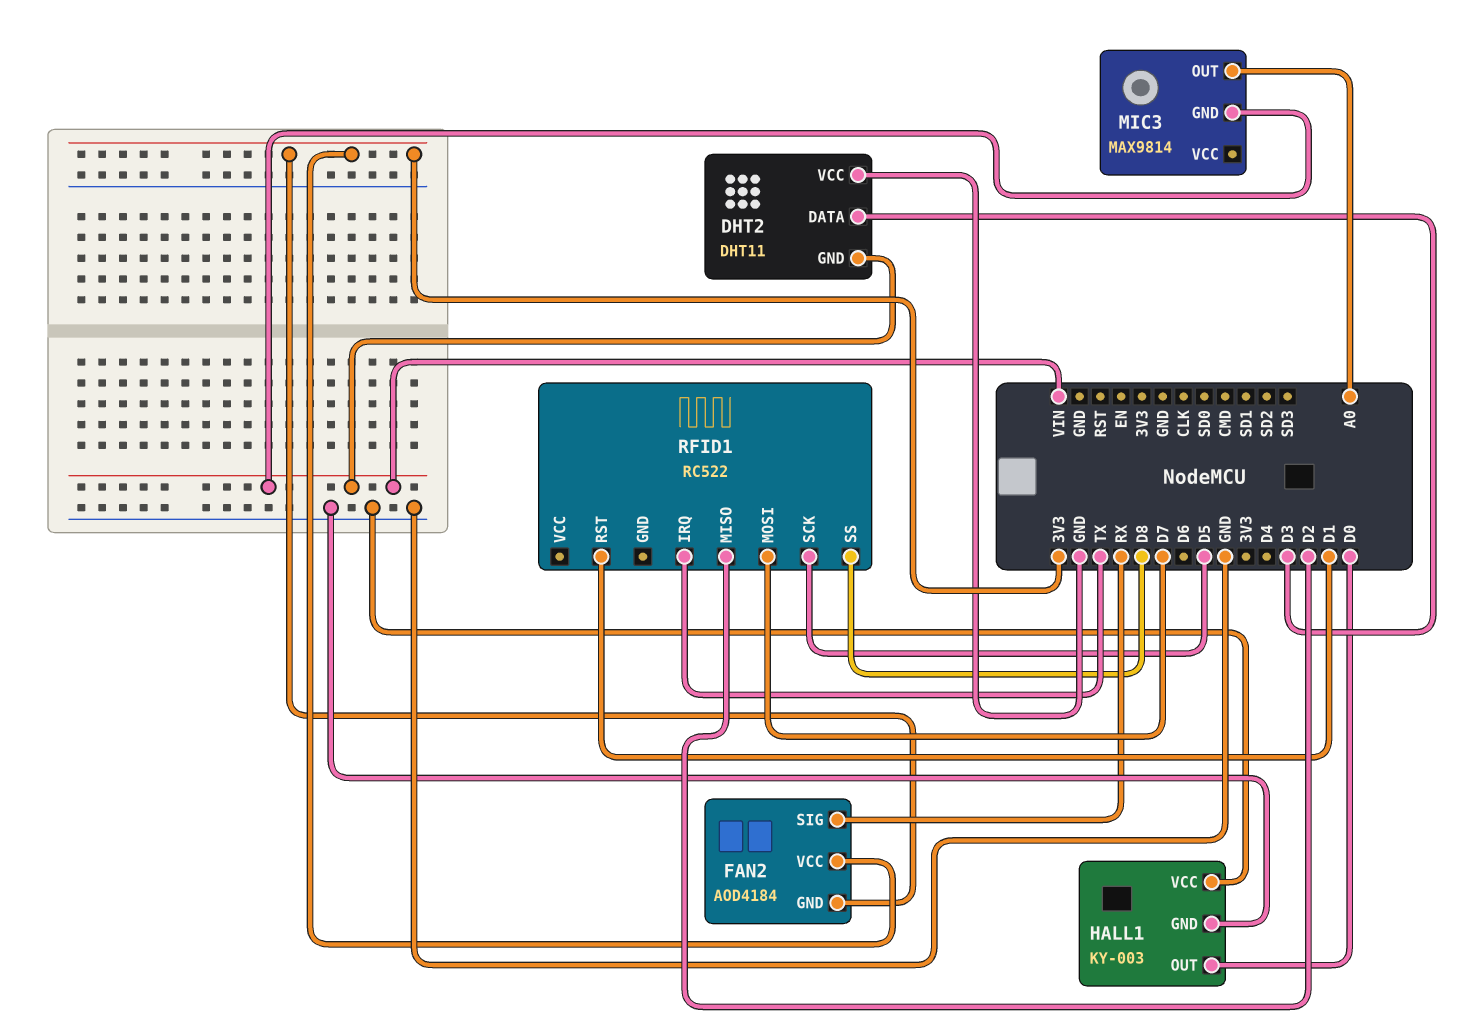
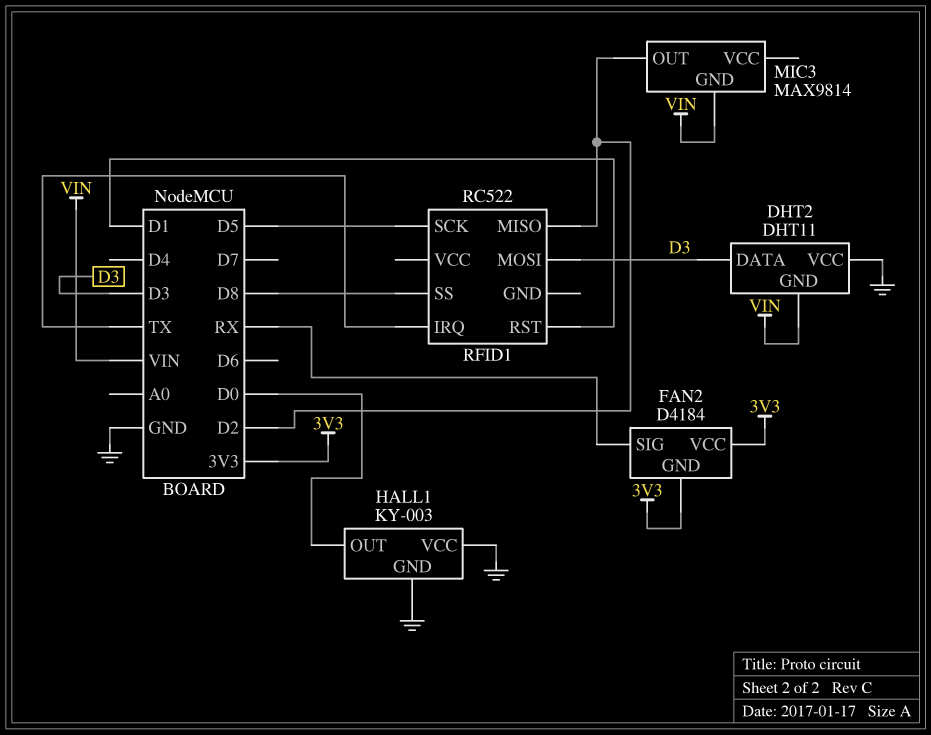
FAN2: AOD4184 -> D4184
MIC3 pin OUT: A0 -> D2
RFID1 pin MOSI: D7 -> D3

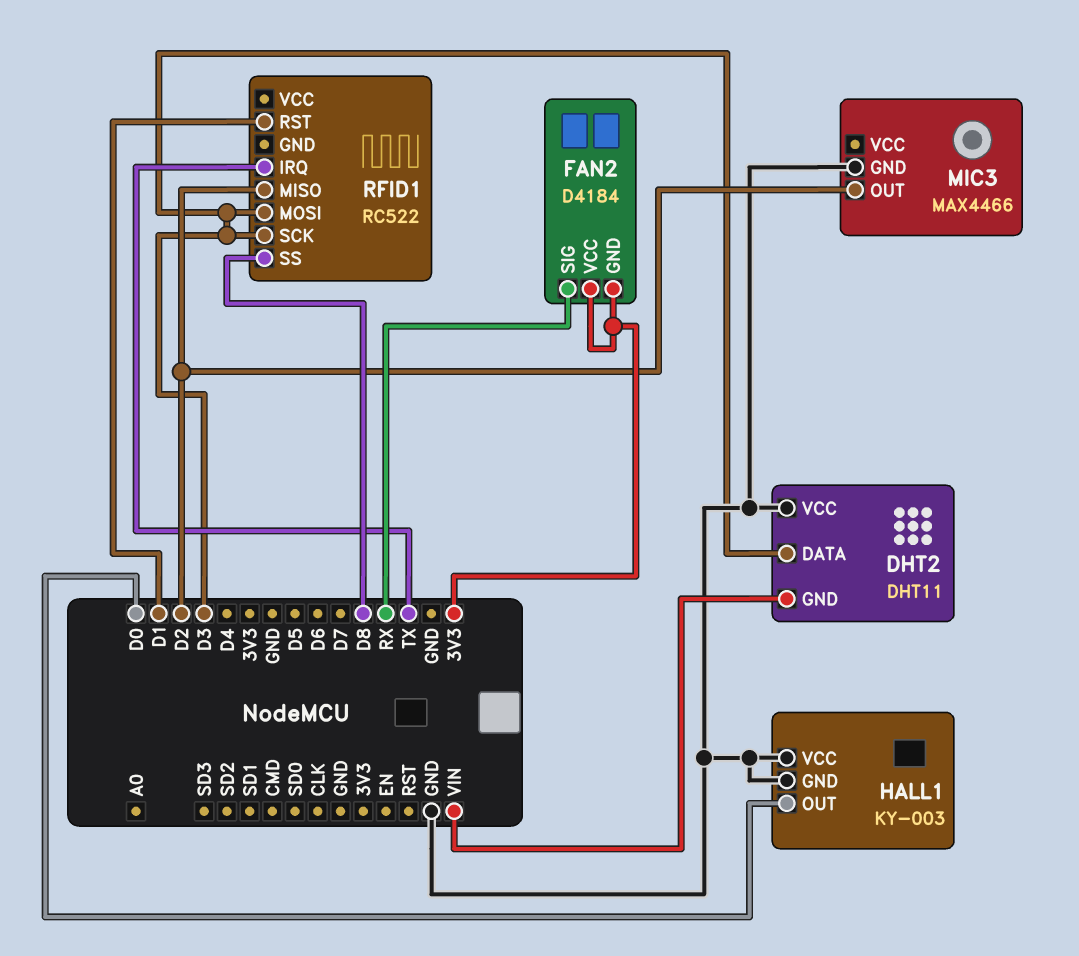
MIC3: MAX9814 -> MAX4466
MIC3 pin GND: VIN -> GND
RFID1 pin SCK: D5 -> D3

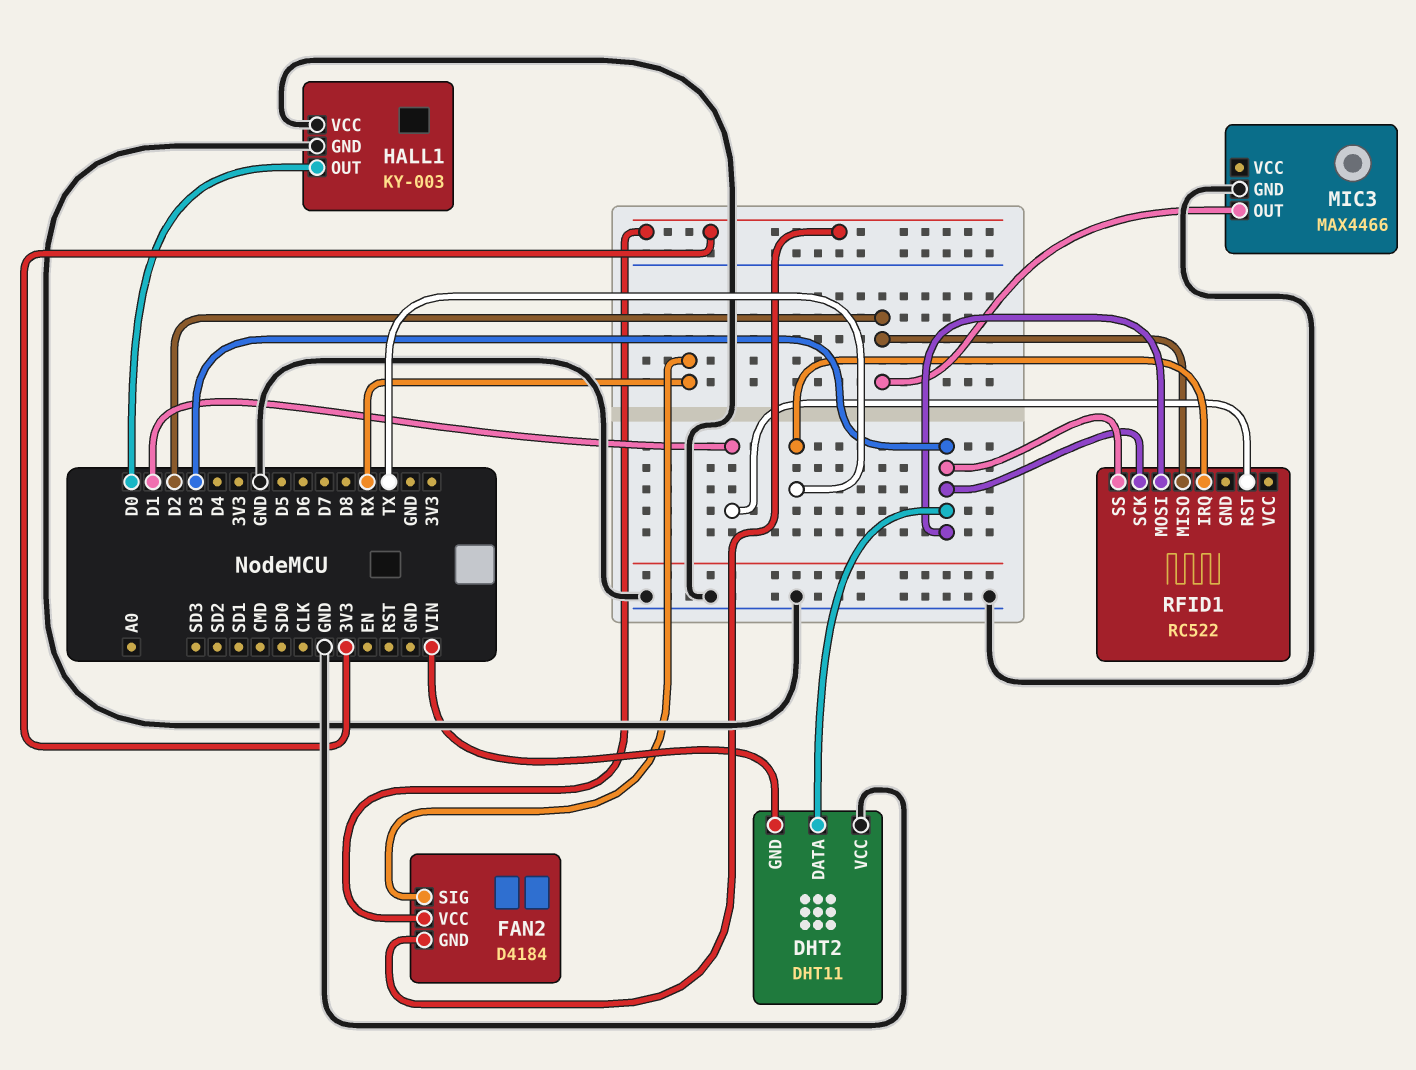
RFID1 pin SS: D8 -> D3

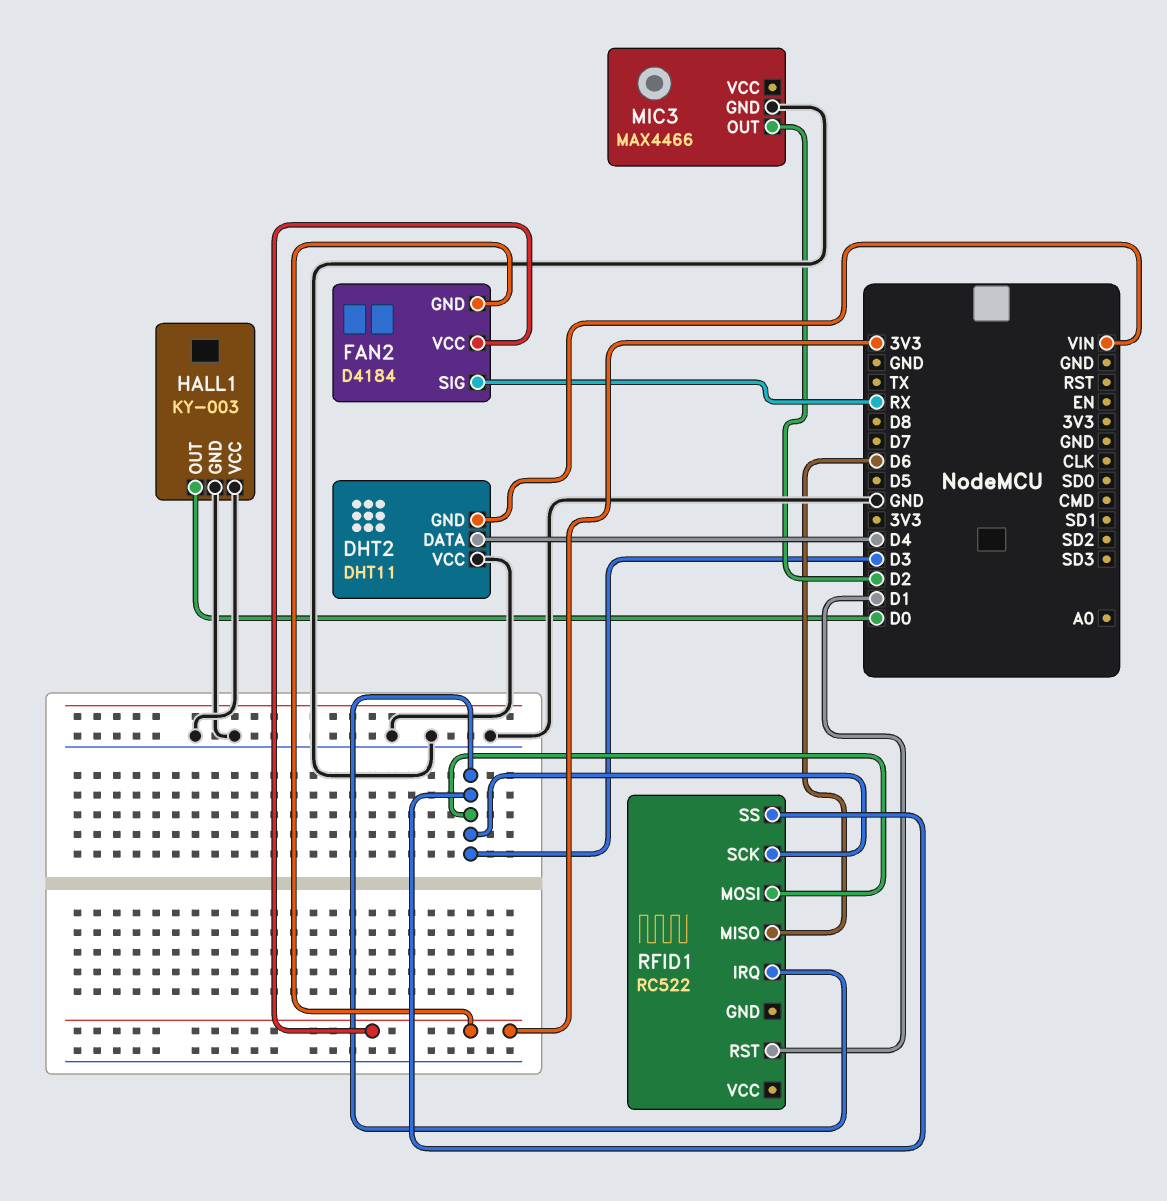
DHT2 pin DATA: D3 -> D4
RFID1 pin IRQ: TX -> D3
RFID1 pin MISO: D2 -> D6

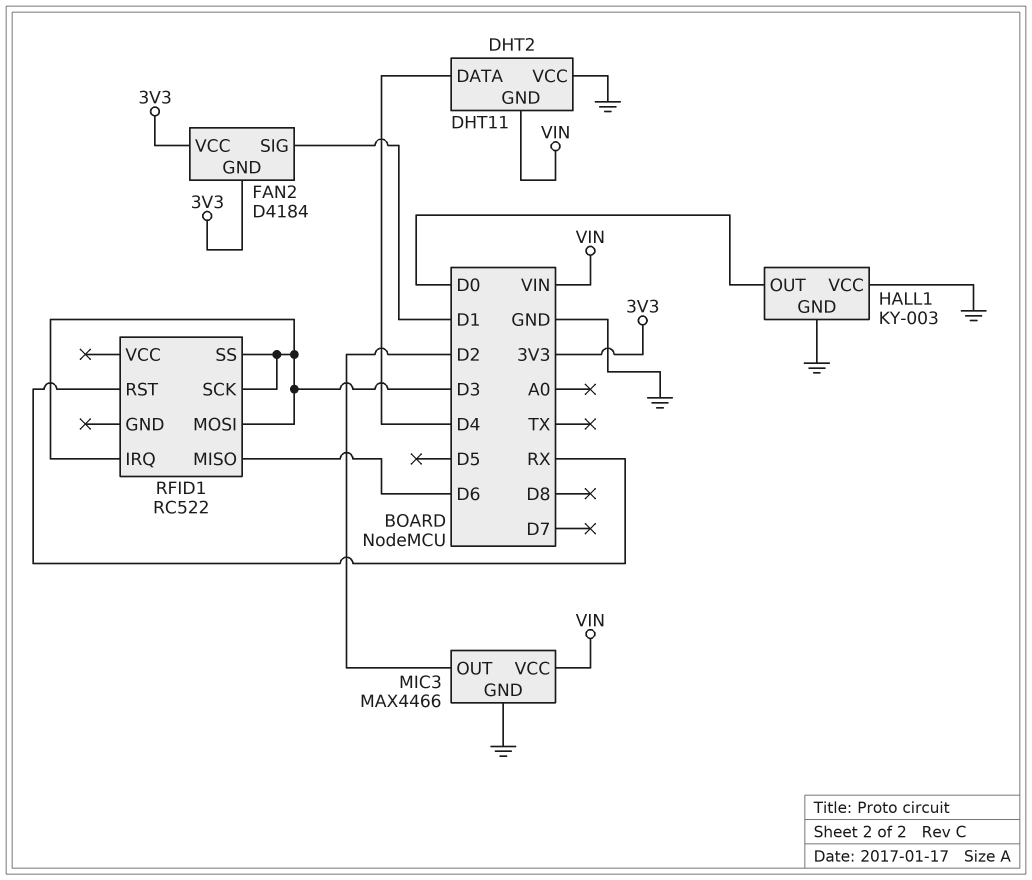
FAN2 pin SIG: RX -> D1
MIC3 pin VCC: none -> VIN
RFID1 pin RST: D1 -> RX

